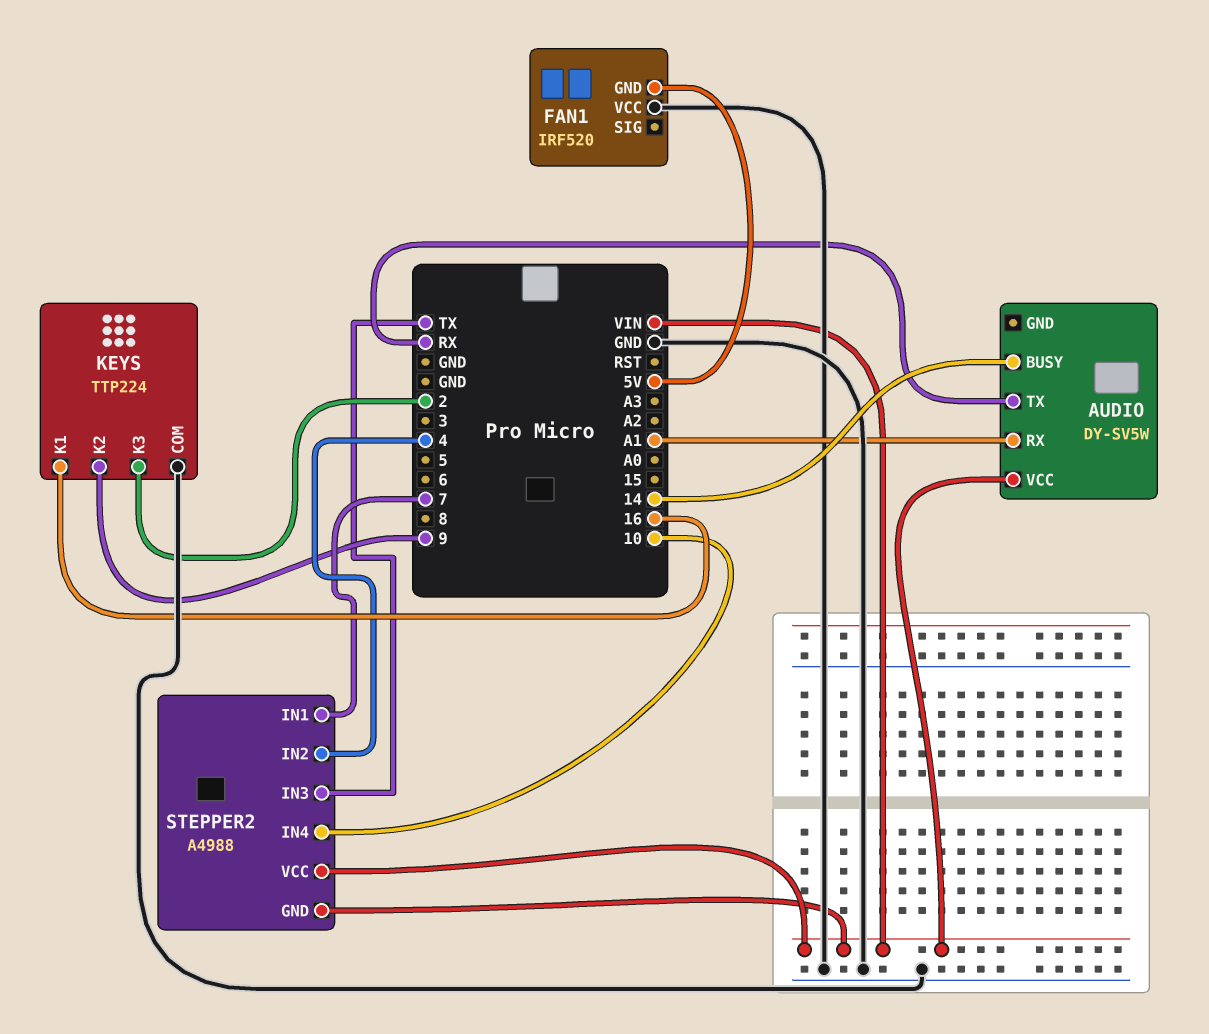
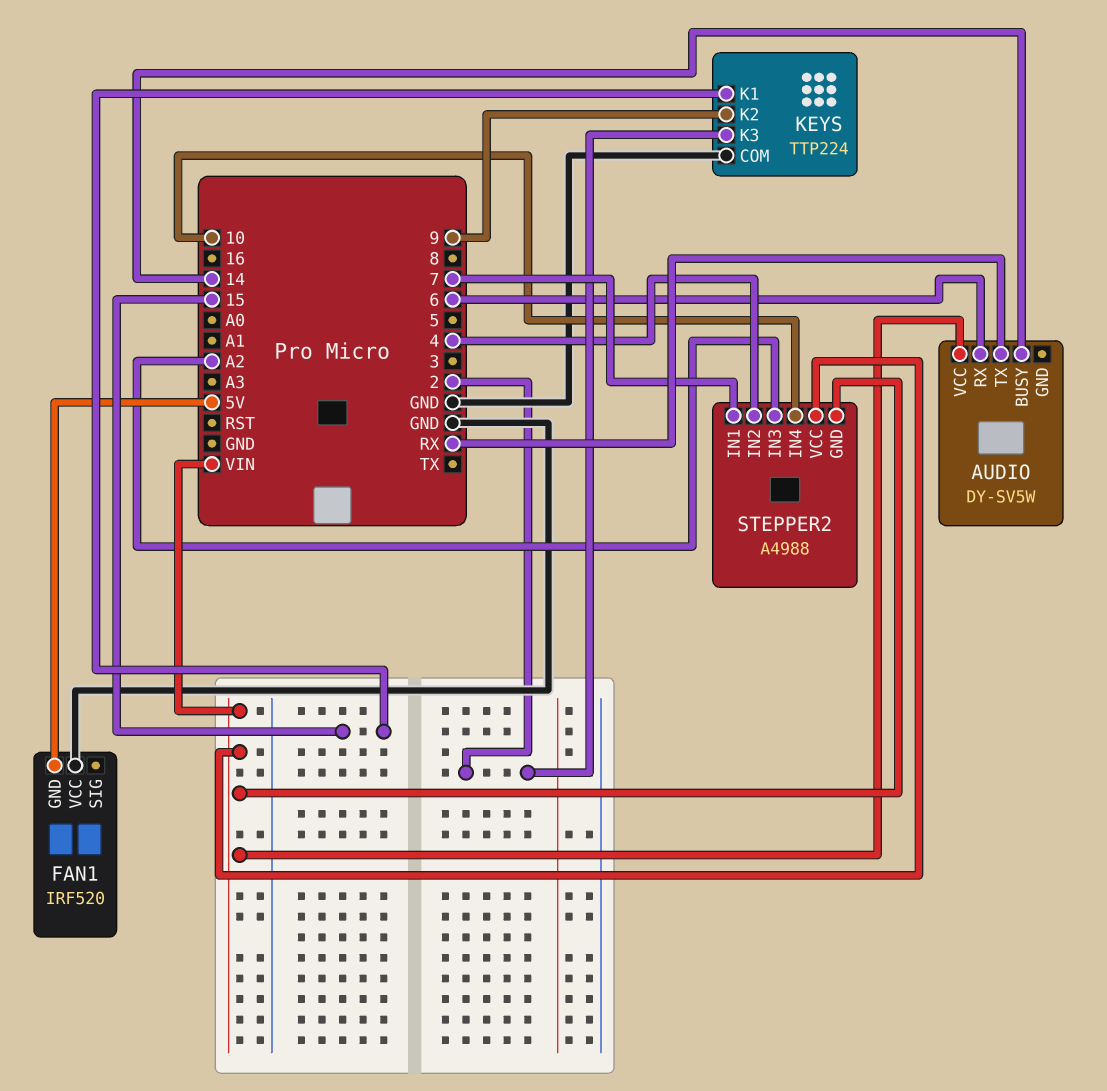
AUDIO pin RX: A1 -> 6
KEYS pin K1: 16 -> 15
STEPPER2 pin IN3: TX -> A2

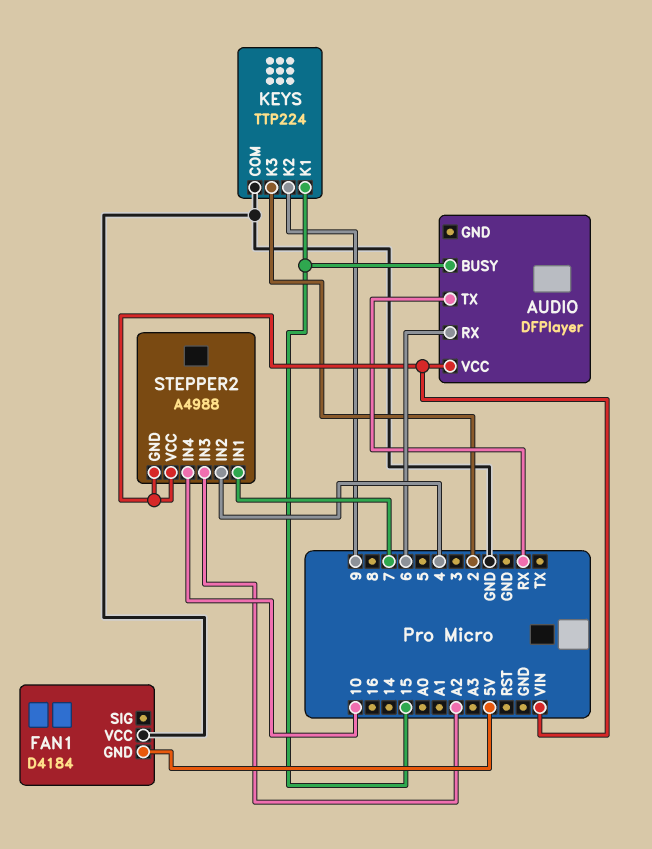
AUDIO: DY-SV5W -> DFPlayer
AUDIO pin BUSY: 14 -> 15
FAN1: IRF520 -> D4184

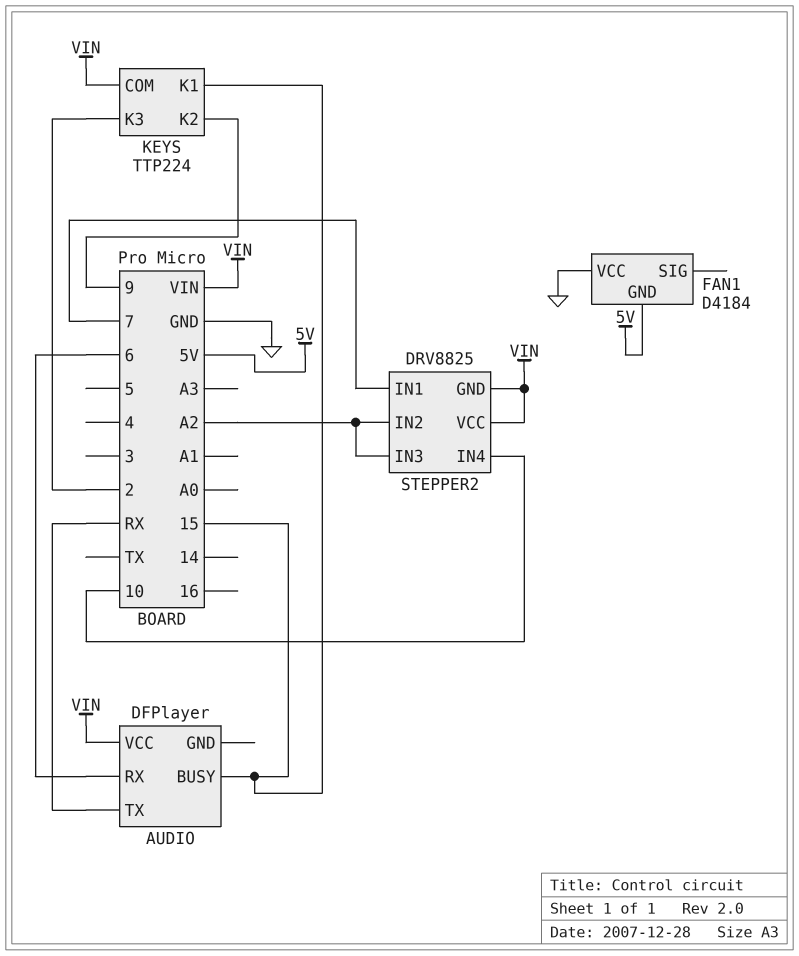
KEYS pin COM: GND -> VIN
STEPPER2: A4988 -> DRV8825
STEPPER2 pin IN2: 4 -> A2

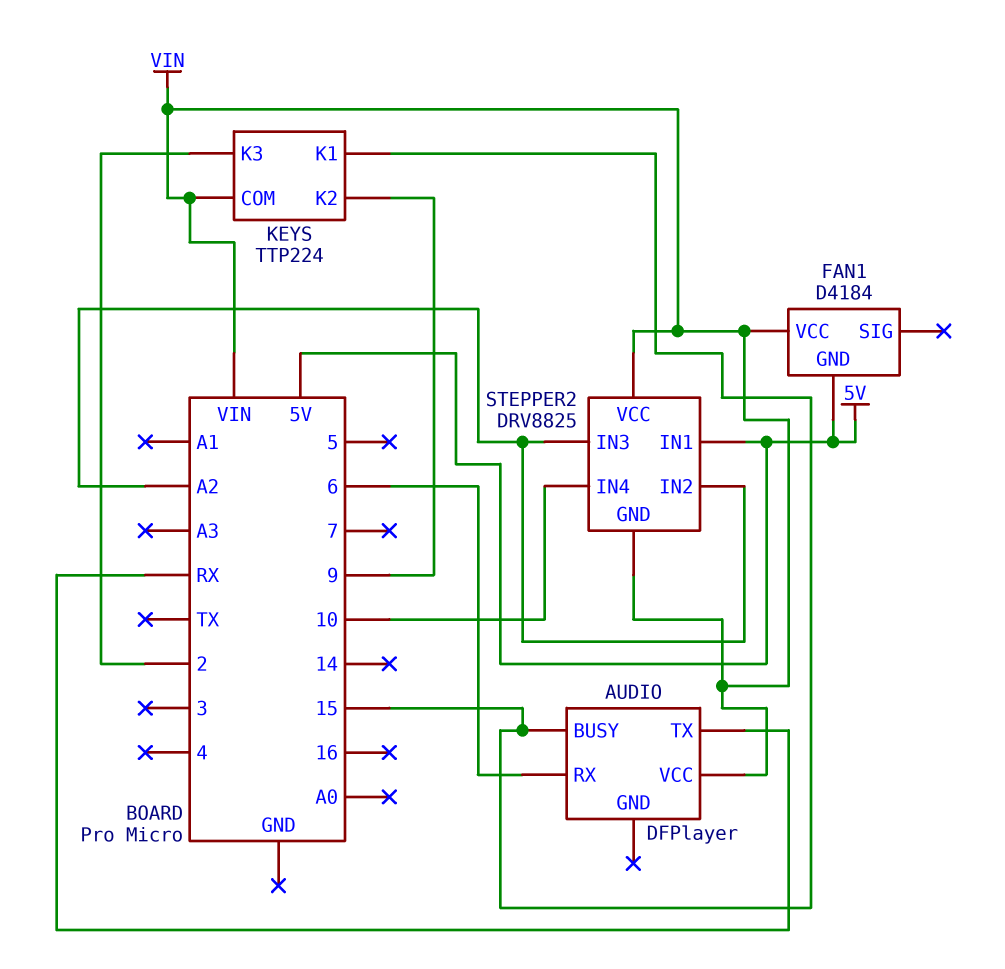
FAN1 pin VCC: GND -> VIN
STEPPER2 pin IN1: 7 -> 5V

